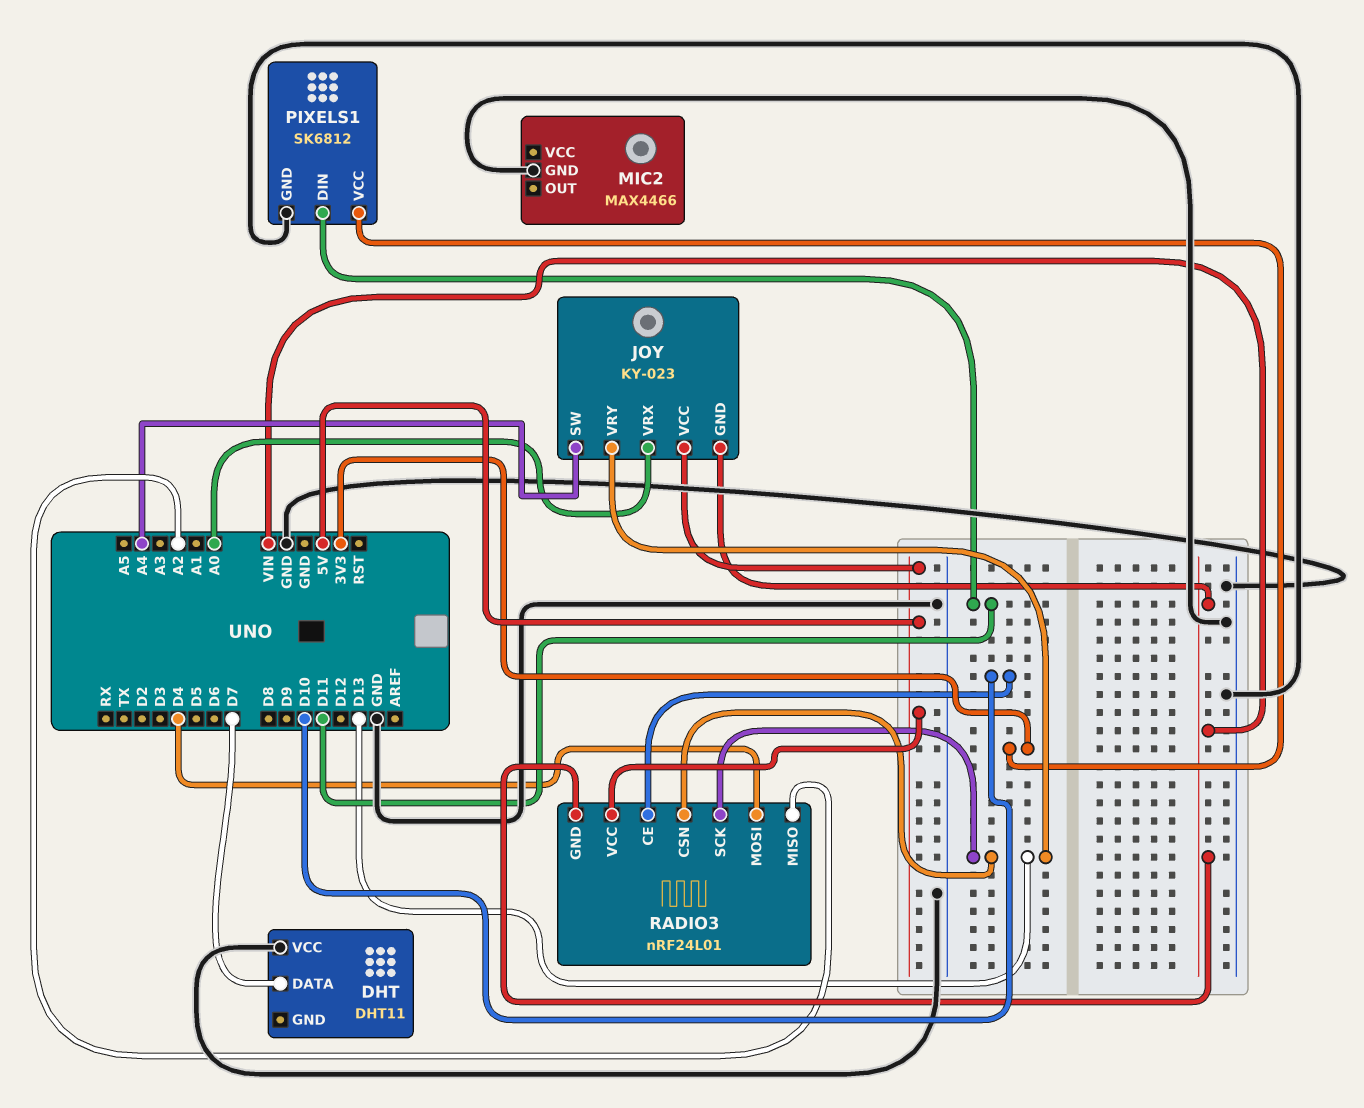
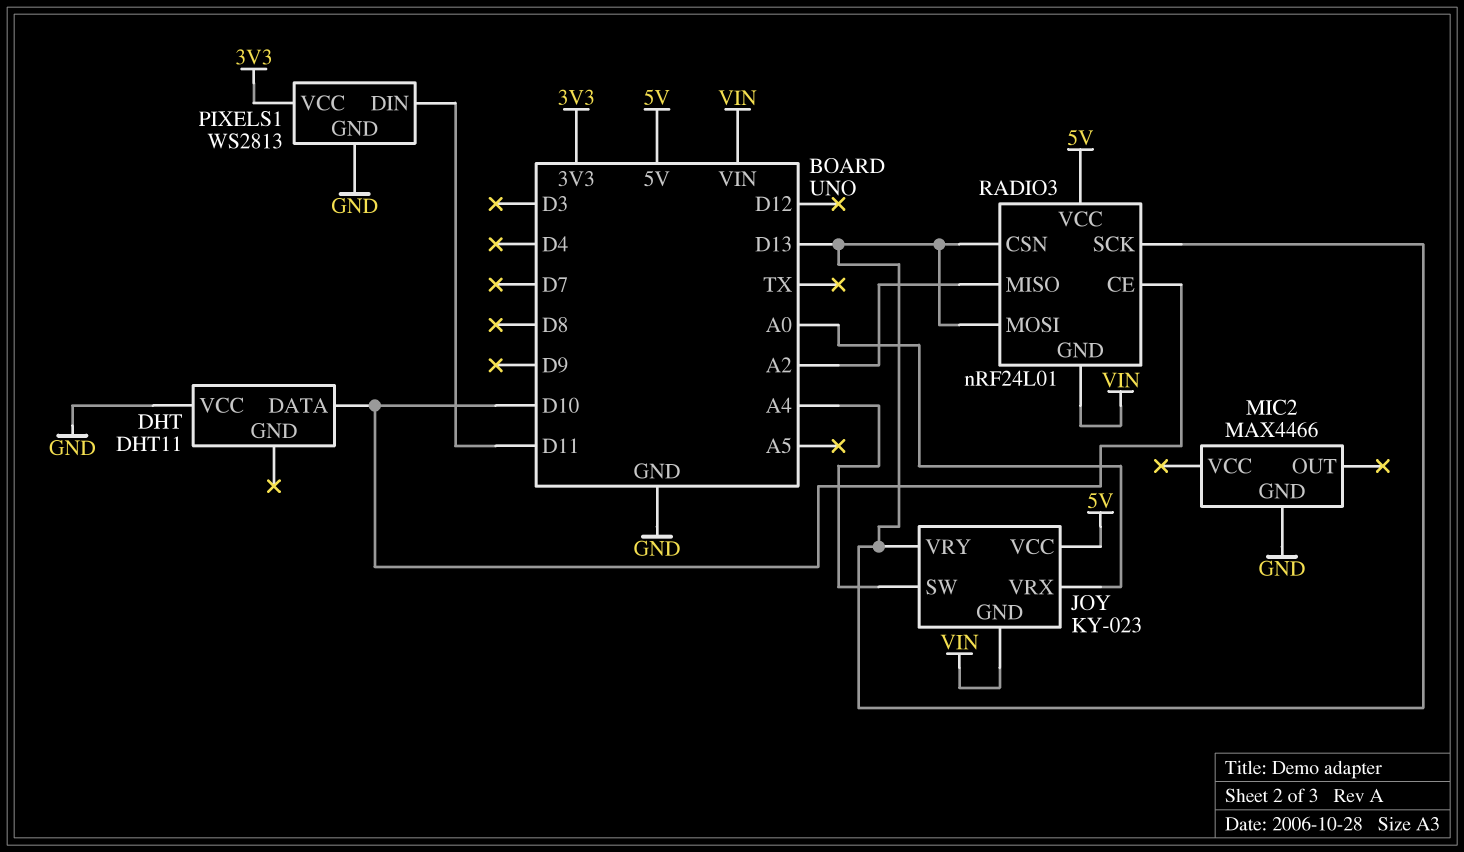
DHT pin DATA: D7 -> D10
PIXELS1: SK6812 -> WS2813
RADIO3 pin MOSI: D4 -> D13

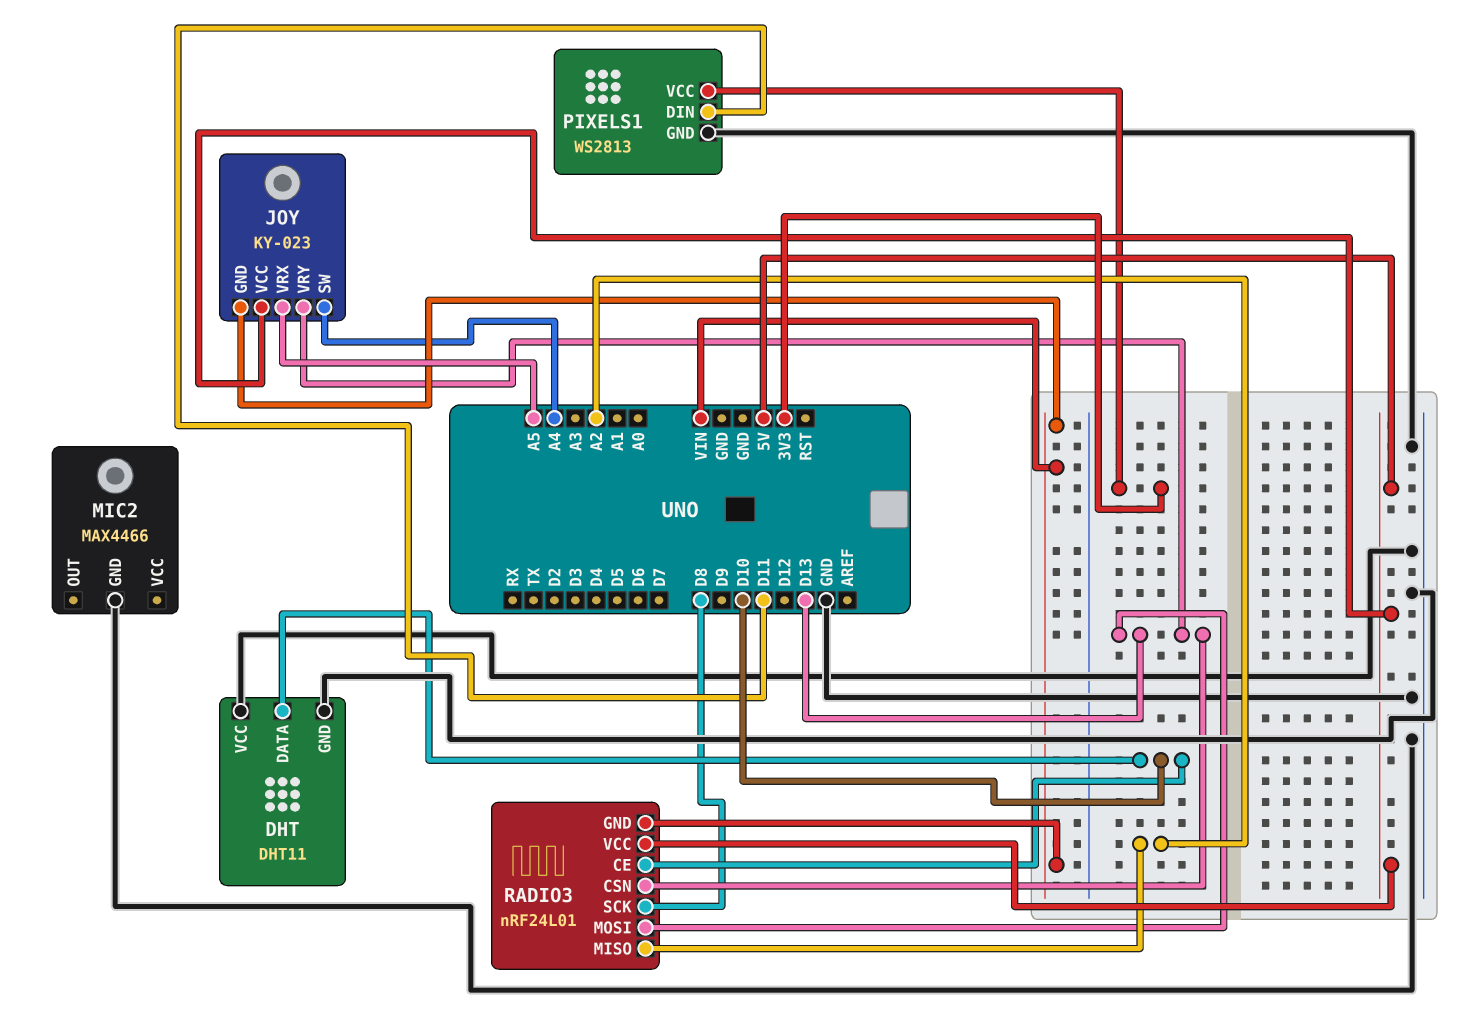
DHT pin GND: none -> GND
JOY pin VRX: A0 -> A5
RADIO3 pin SCK: D13 -> D8

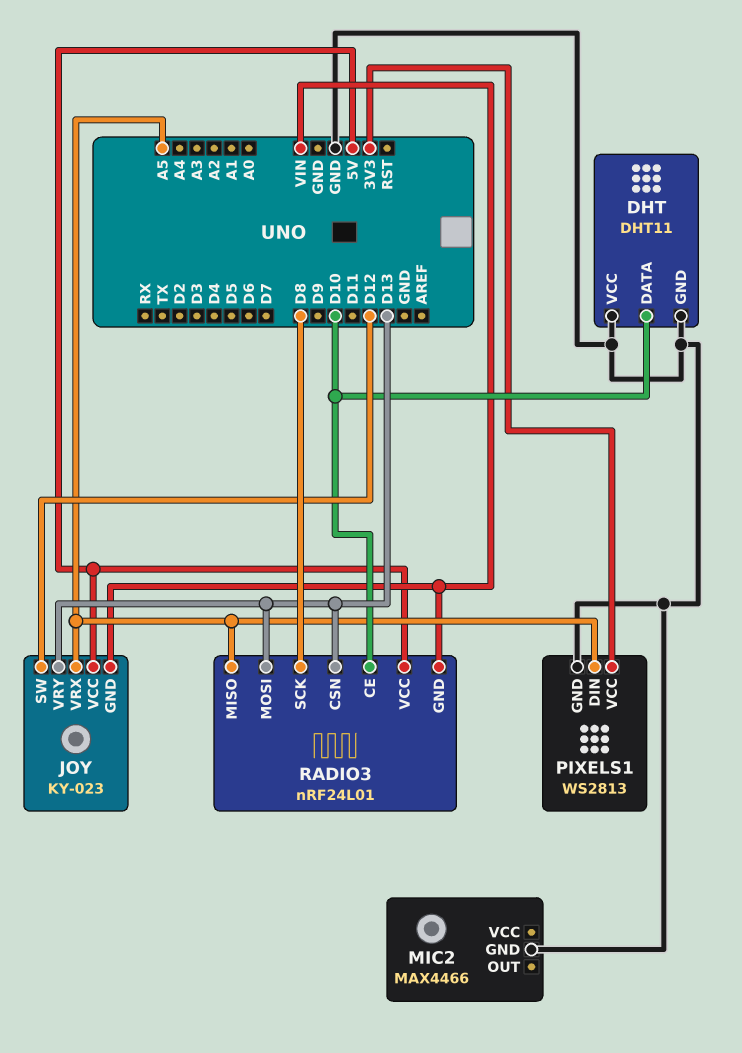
JOY pin SW: A4 -> D12
PIXELS1 pin DIN: D11 -> A5
RADIO3 pin MISO: A2 -> A5

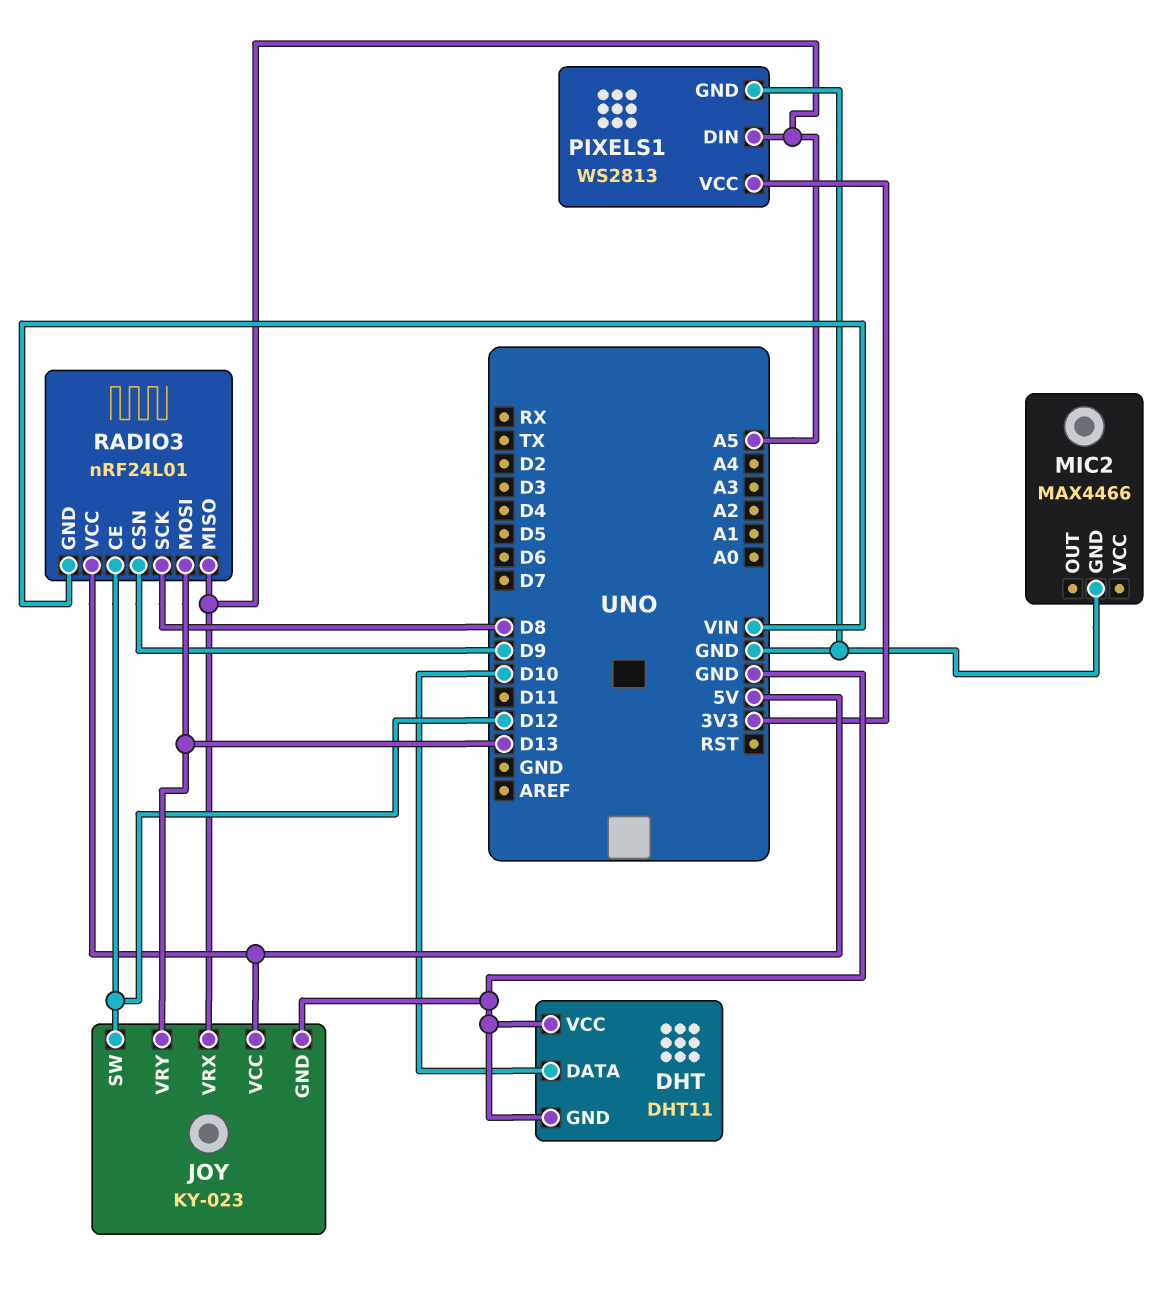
JOY pin GND: VIN -> GND
RADIO3 pin CE: D10 -> D12
RADIO3 pin CSN: D13 -> D9

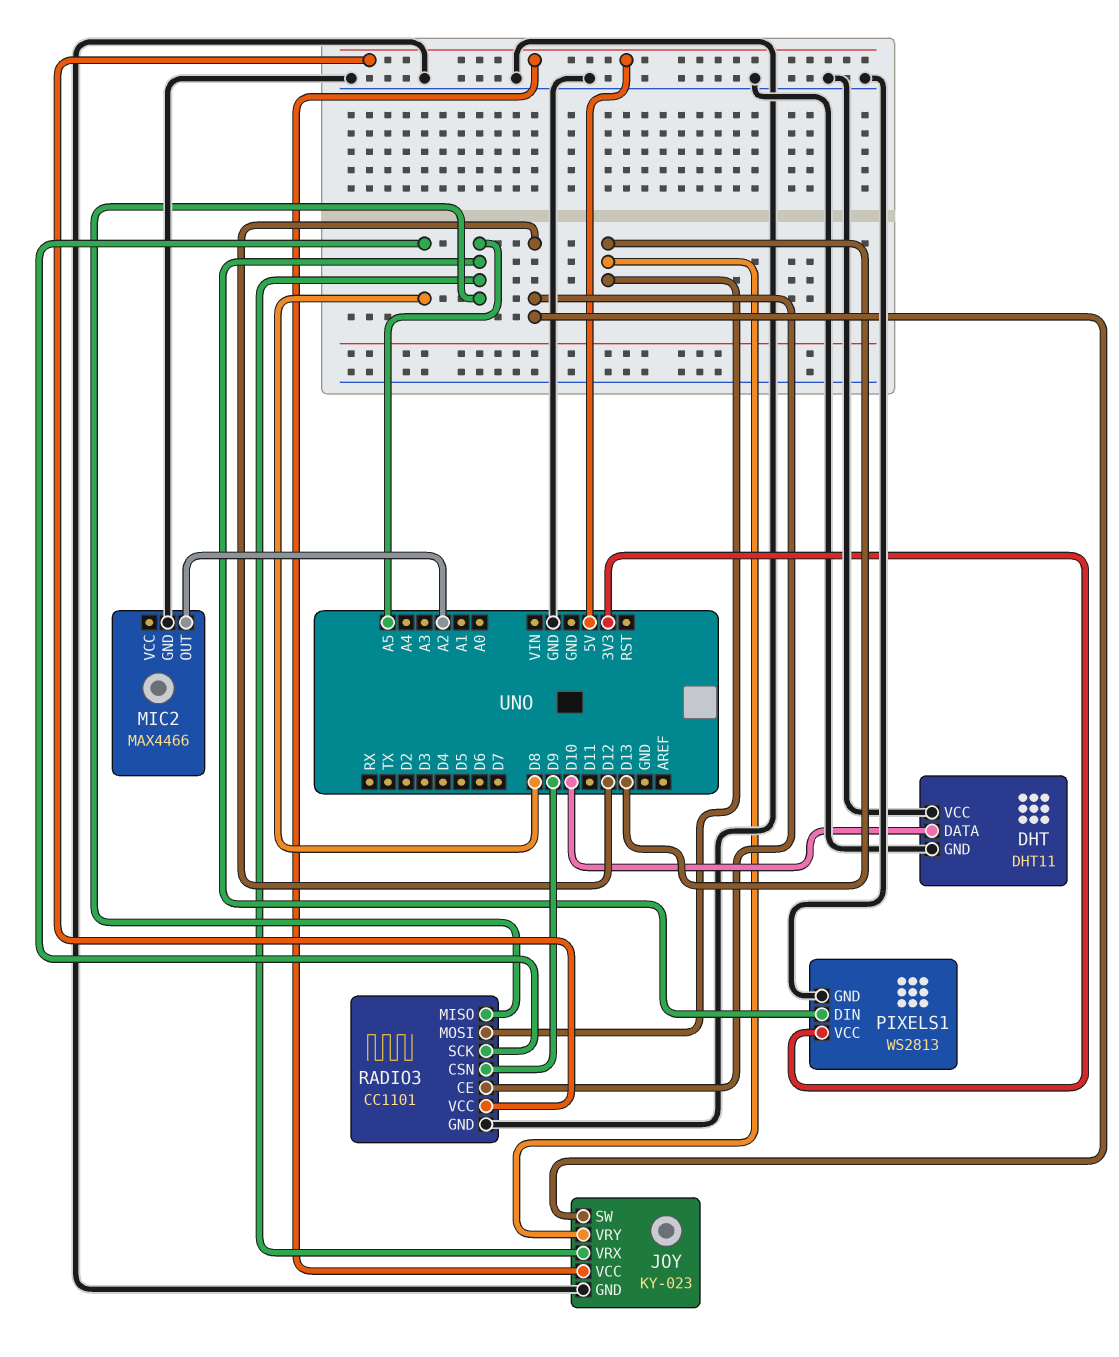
MIC2 pin OUT: none -> A2
RADIO3: nRF24L01 -> CC1101
RADIO3 pin GND: VIN -> GND

